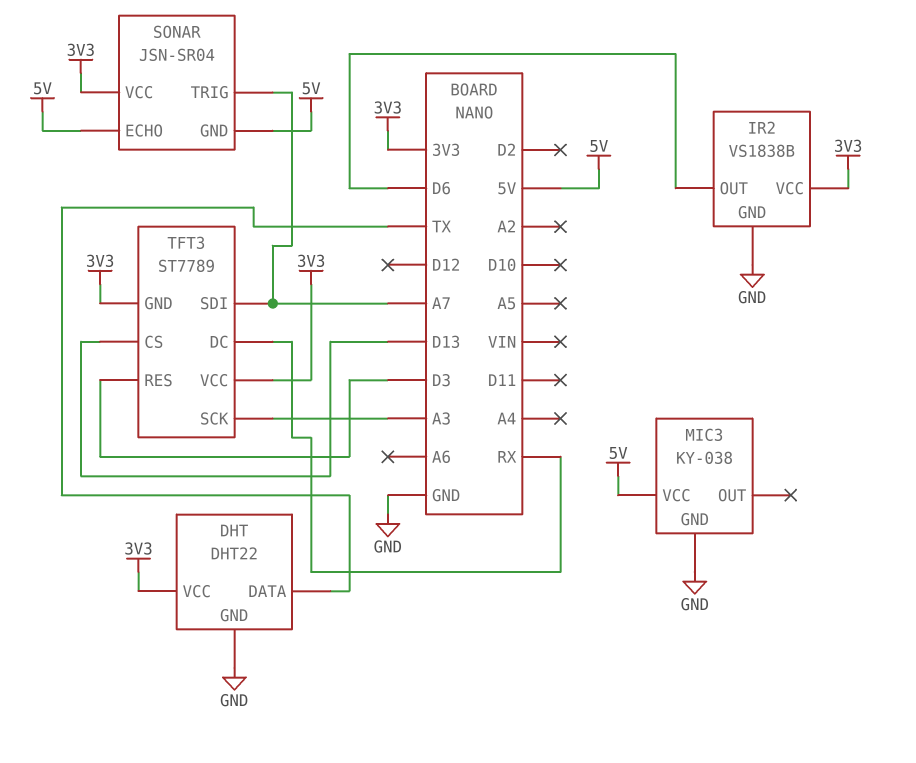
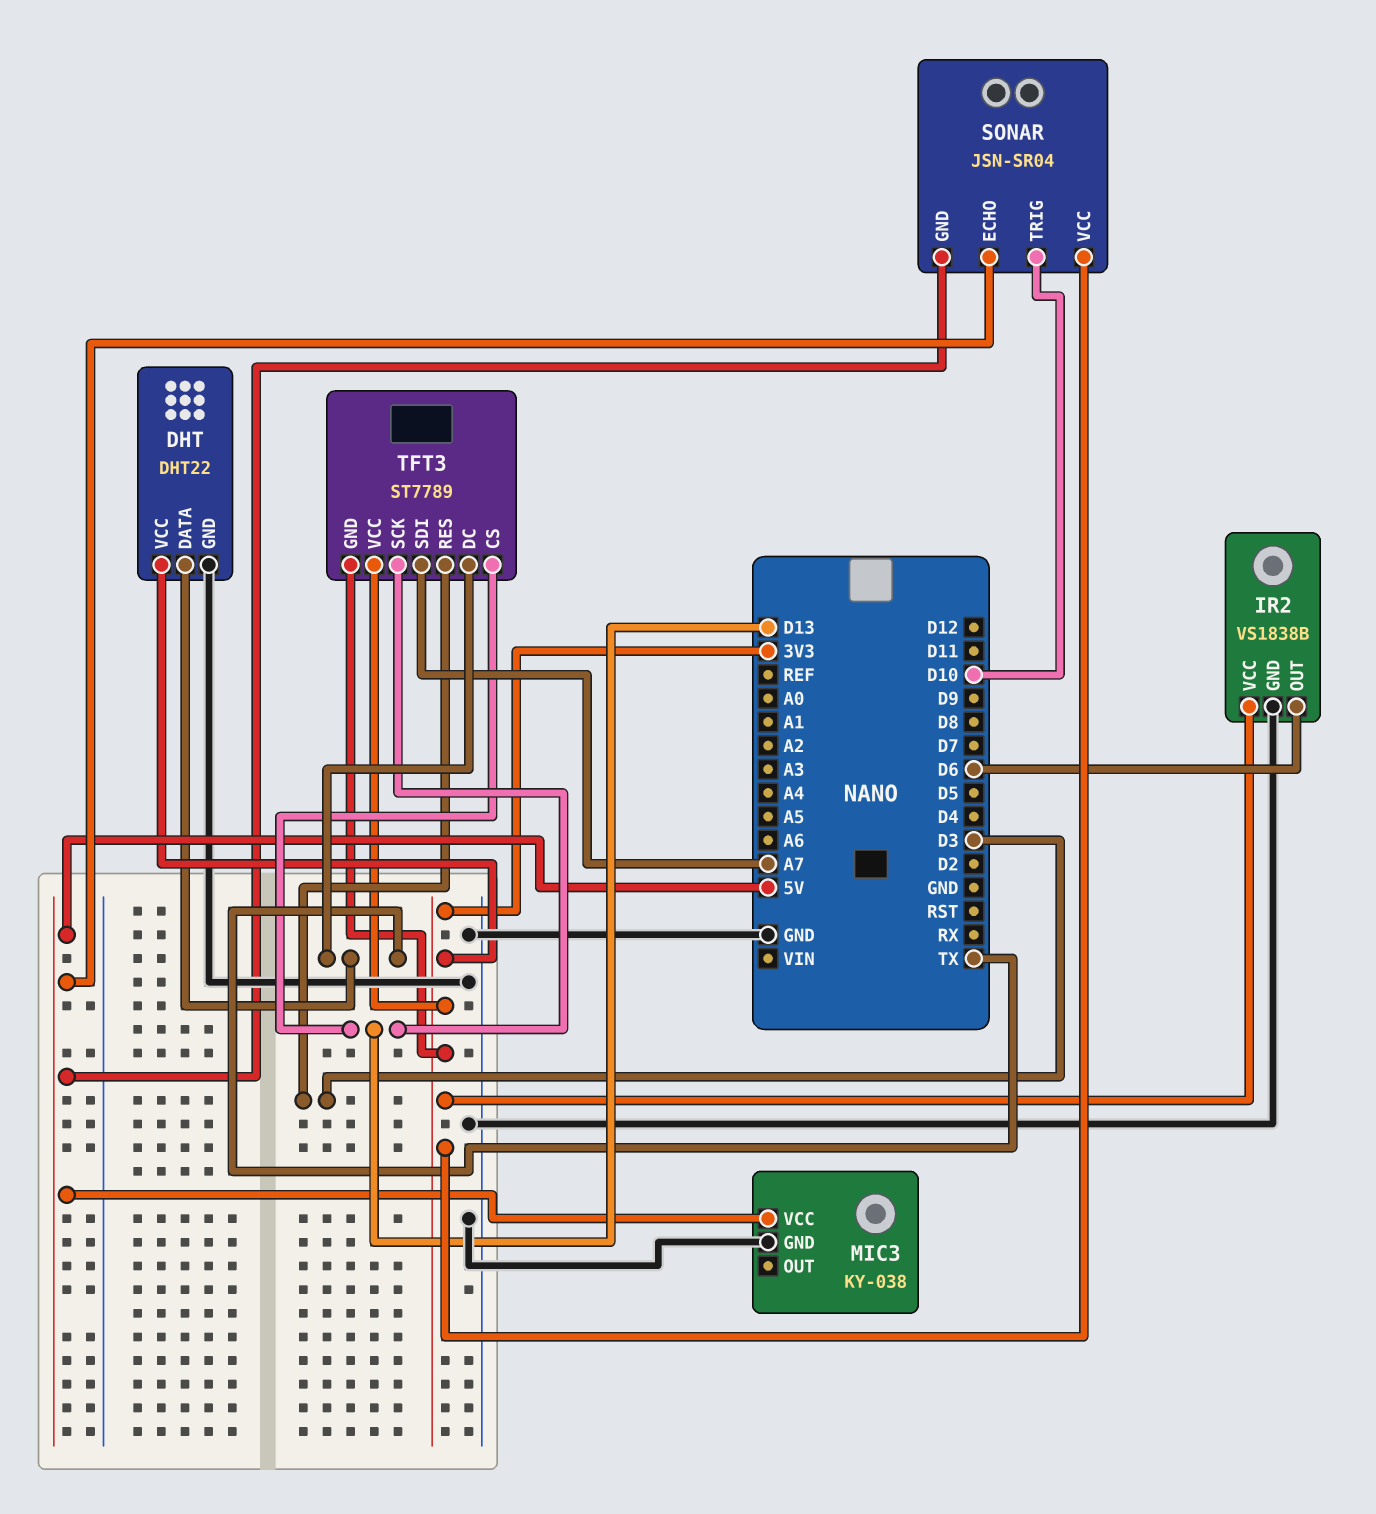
SONAR pin TRIG: A7 -> D10
TFT3 pin DC: RX -> TX
TFT3 pin SCK: A3 -> D13

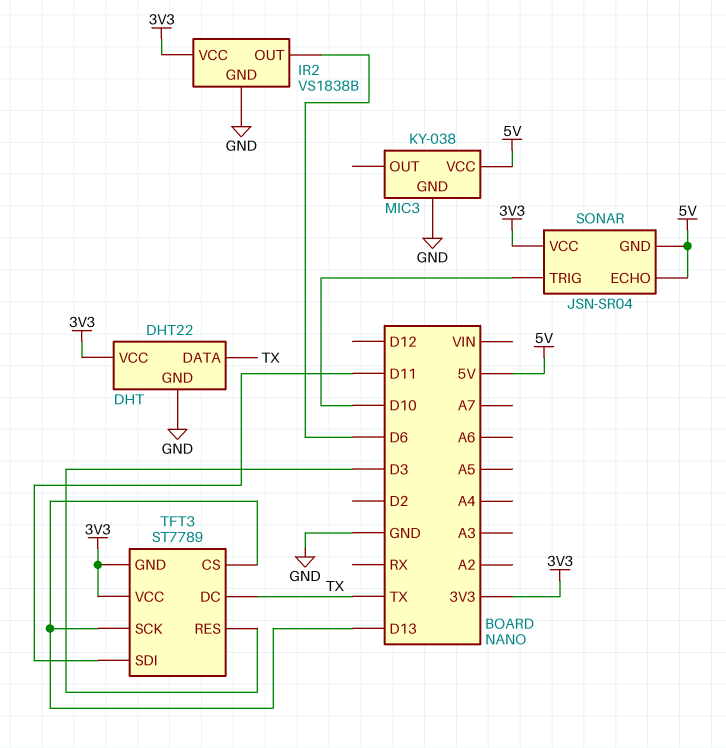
TFT3 pin SDI: A7 -> D11

